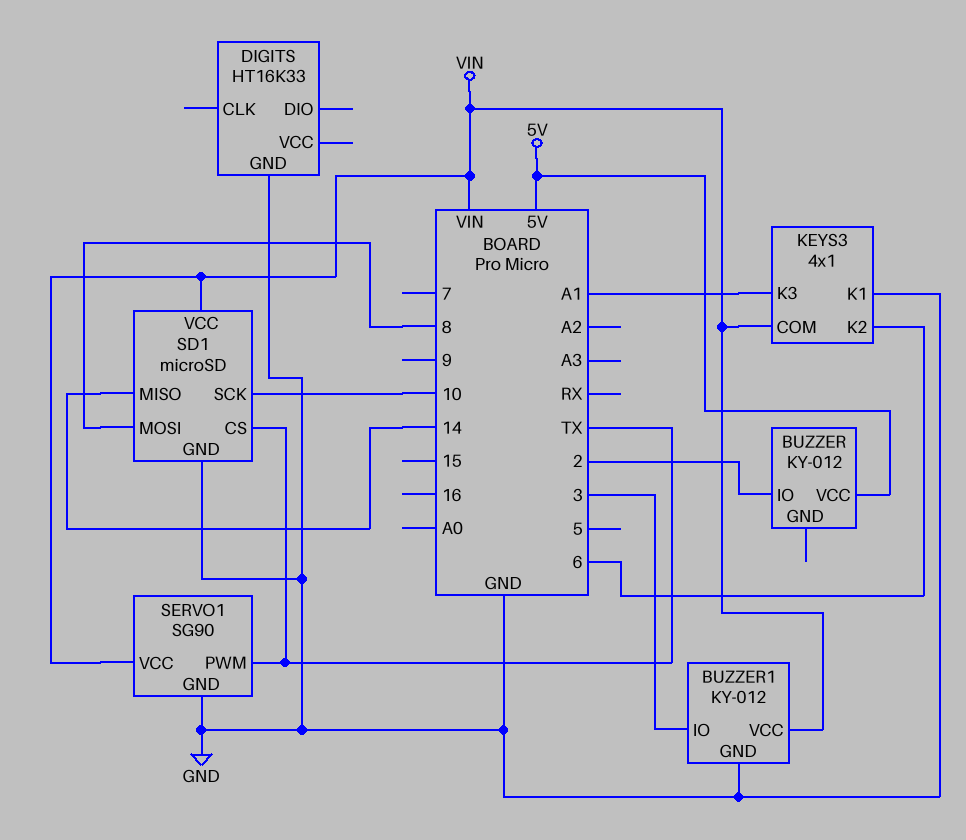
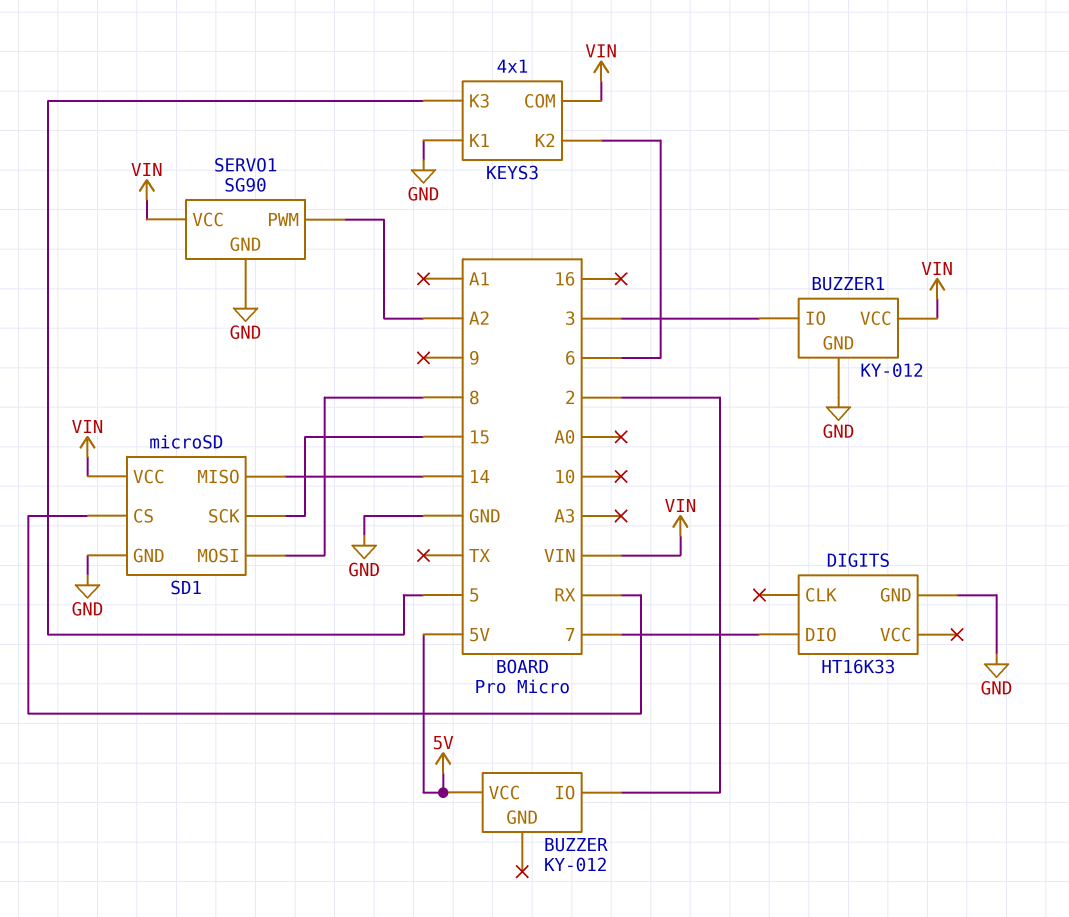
DIGITS pin DIO: none -> 7
KEYS3 pin K3: A1 -> 5
SD1 pin CS: TX -> RX
SD1 pin SCK: 10 -> 15
SERVO1 pin PWM: TX -> A2

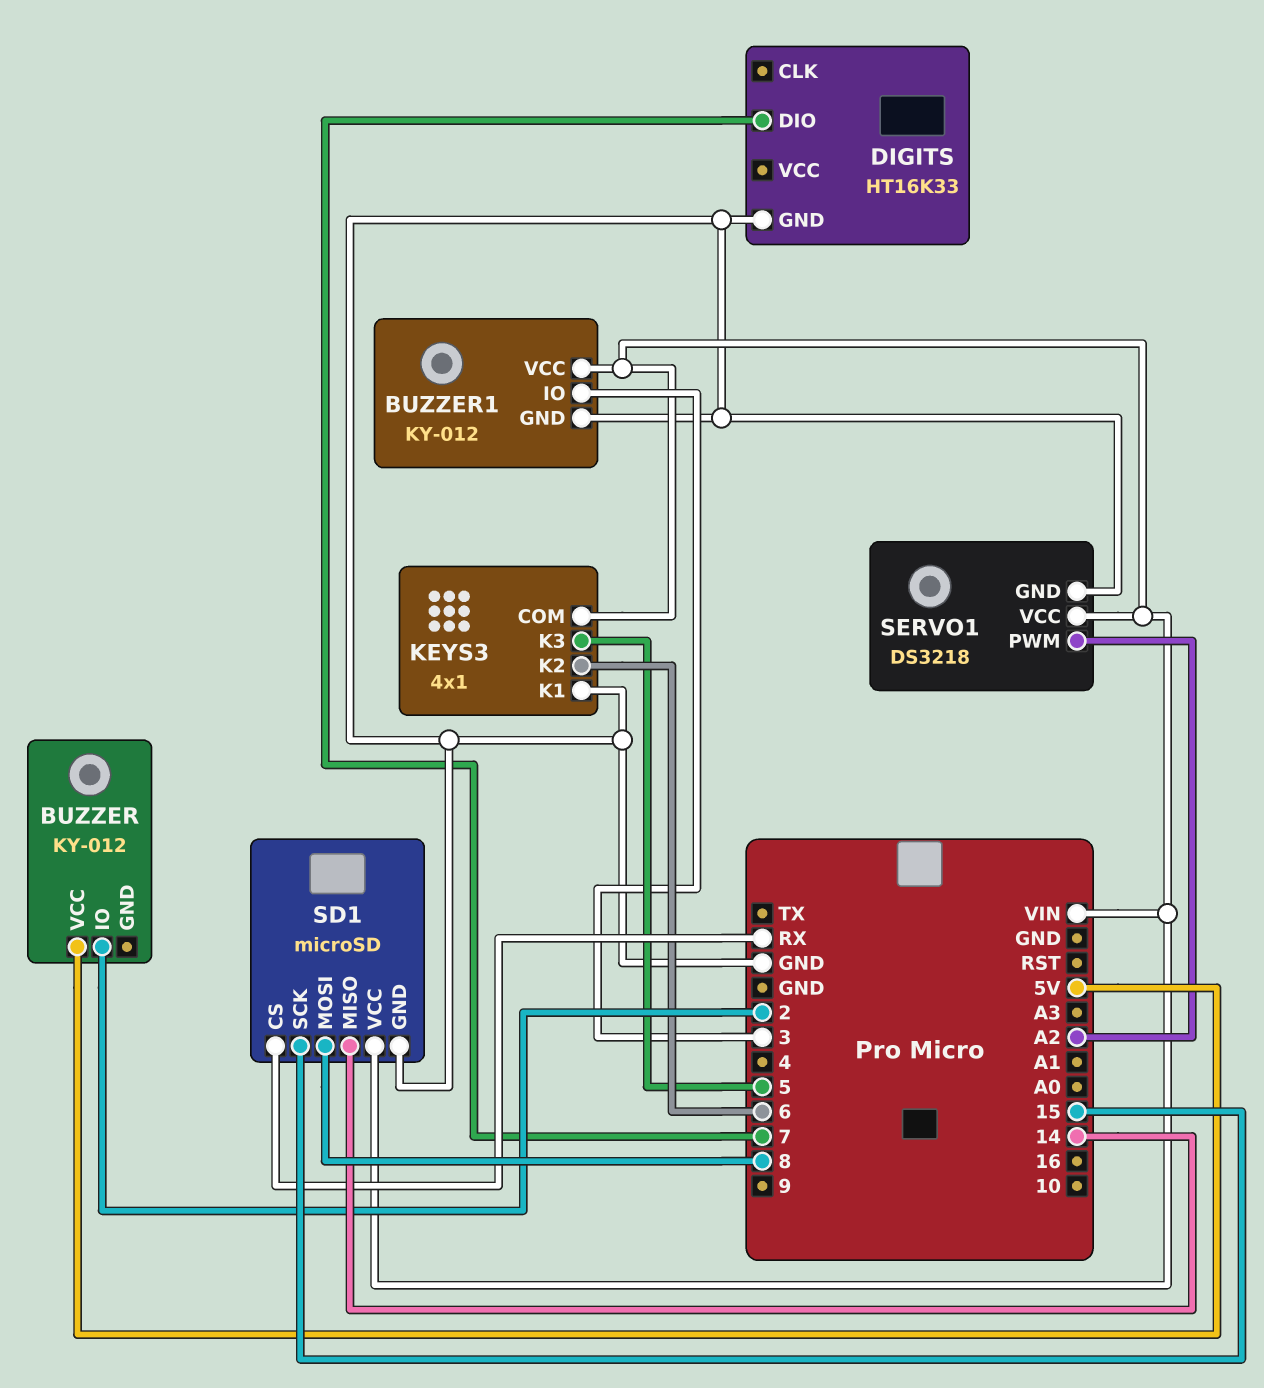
SERVO1: SG90 -> DS3218

